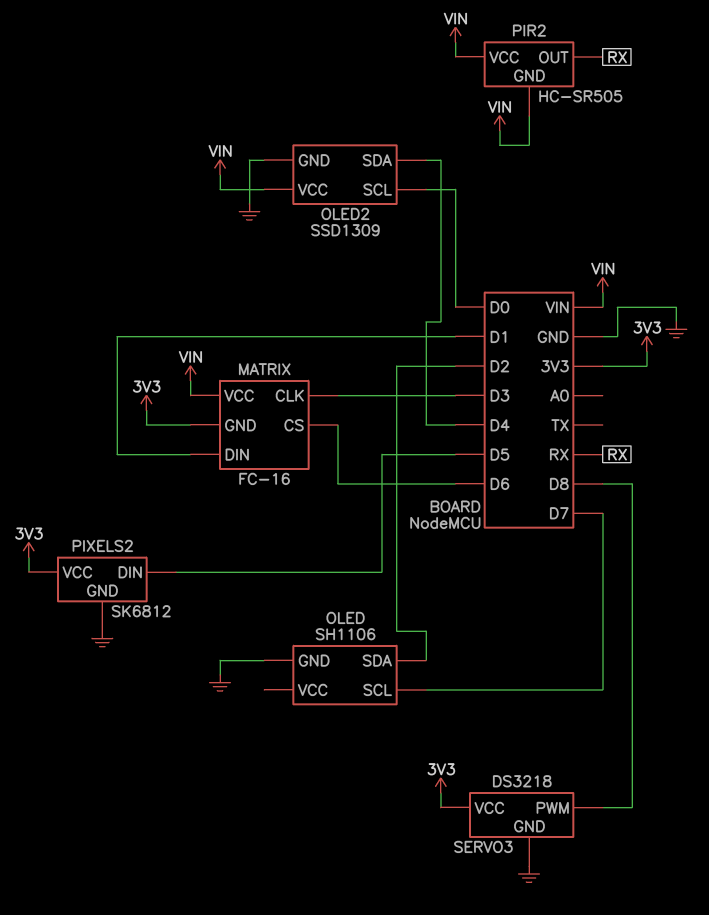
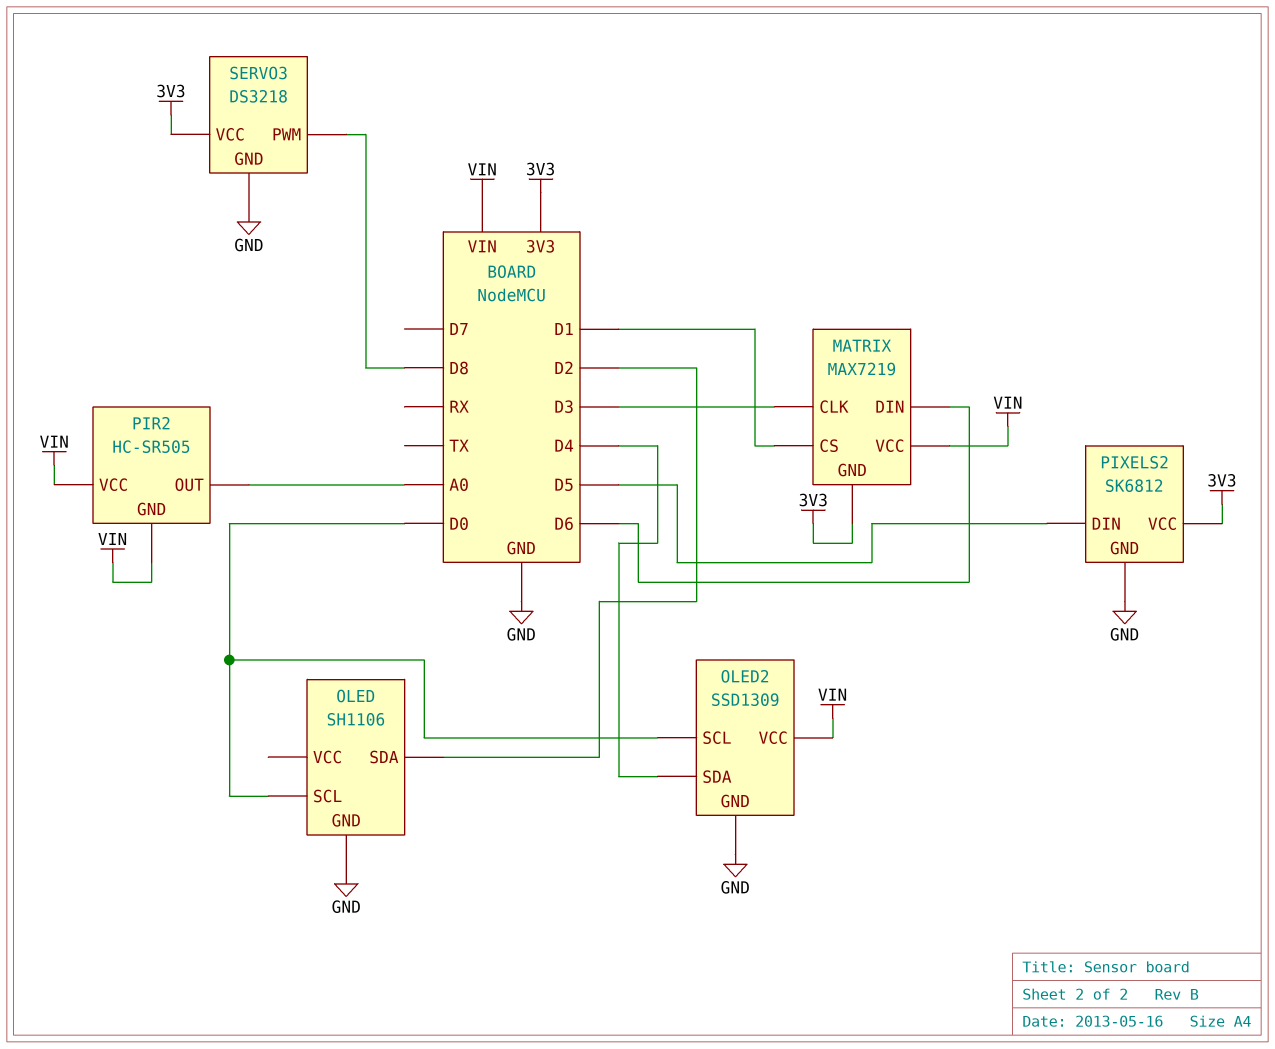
MATRIX: FC-16 -> MAX7219
MATRIX pin CS: D6 -> D1
MATRIX pin DIN: D1 -> D6
OLED pin SCL: D7 -> D0
PIR2 pin OUT: RX -> A0

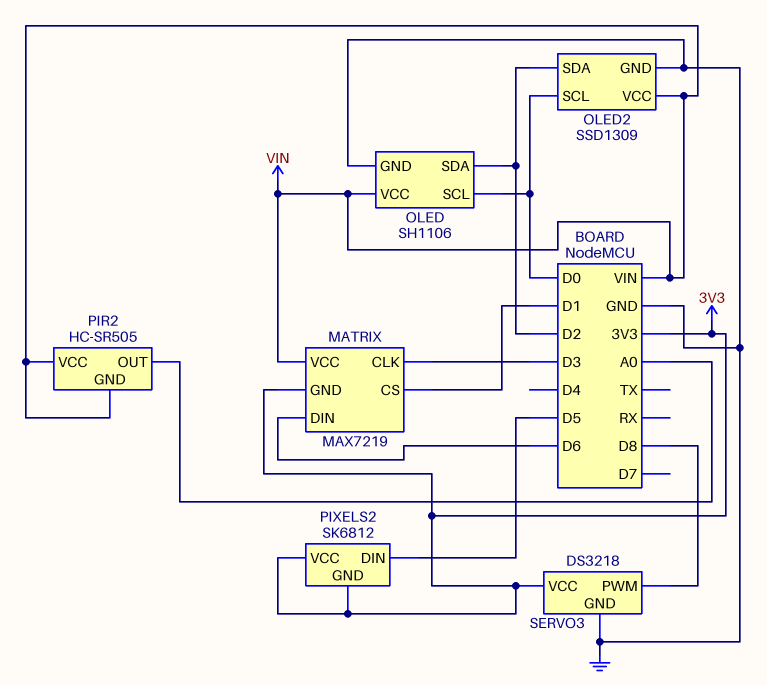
OLED pin VCC: none -> VIN
OLED2 pin SDA: D4 -> D2
PIXELS2 pin GND: GND -> 3V3

